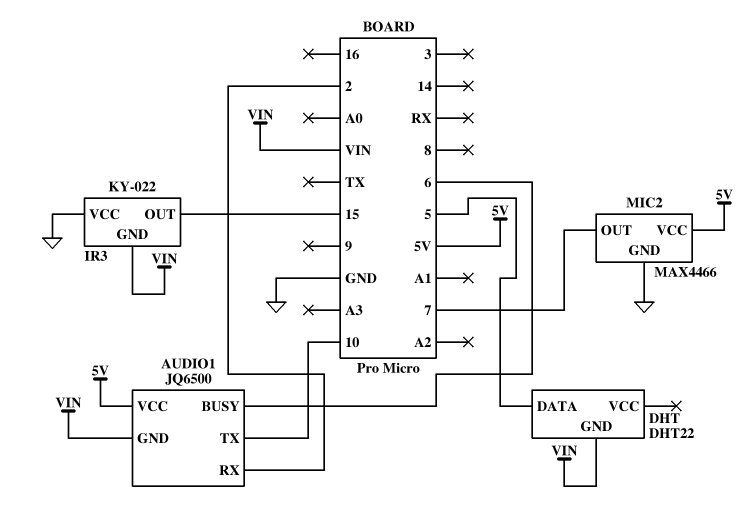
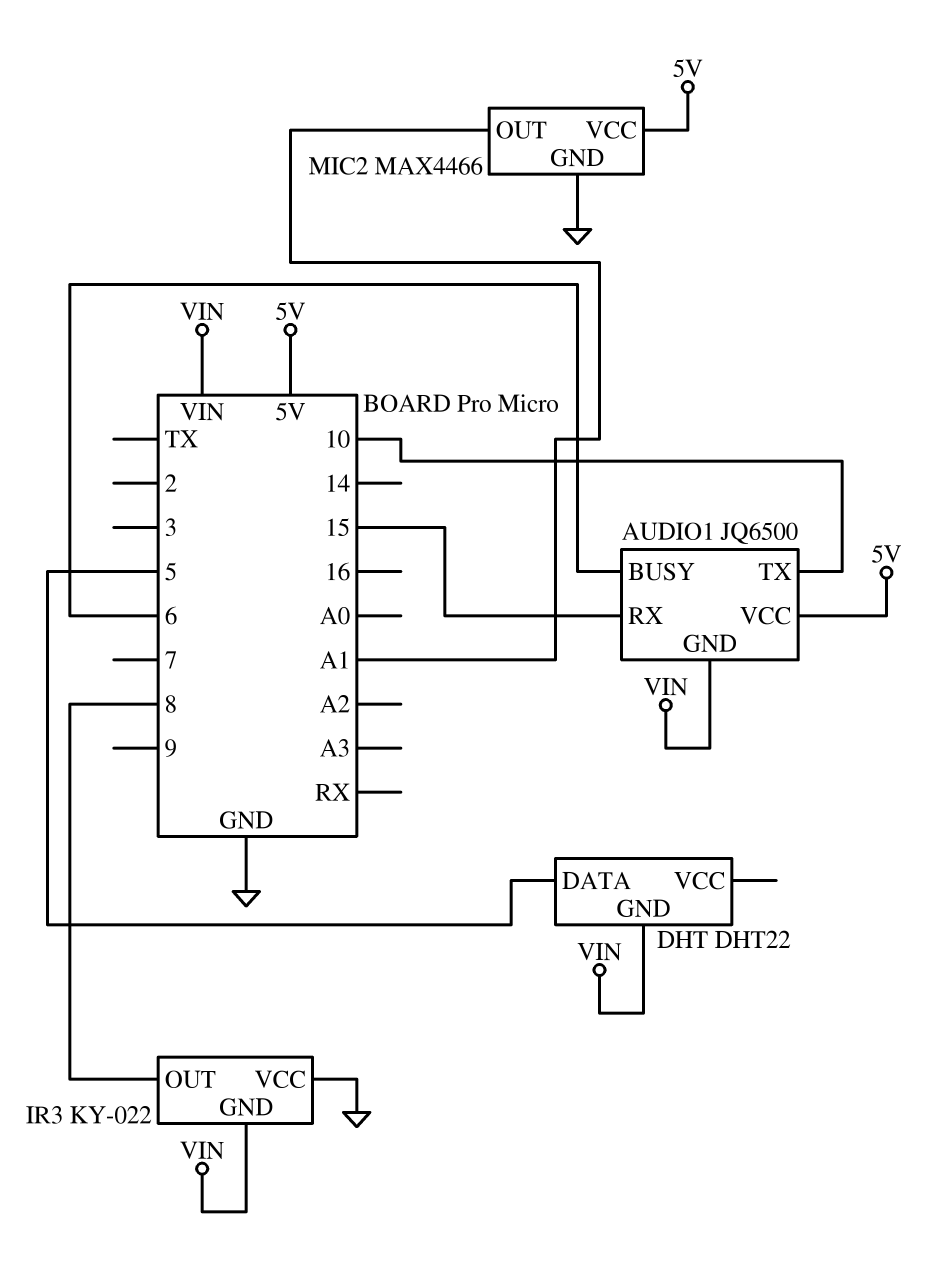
AUDIO1 pin RX: 2 -> 15
IR3 pin OUT: 15 -> 8
MIC2 pin OUT: 7 -> A1

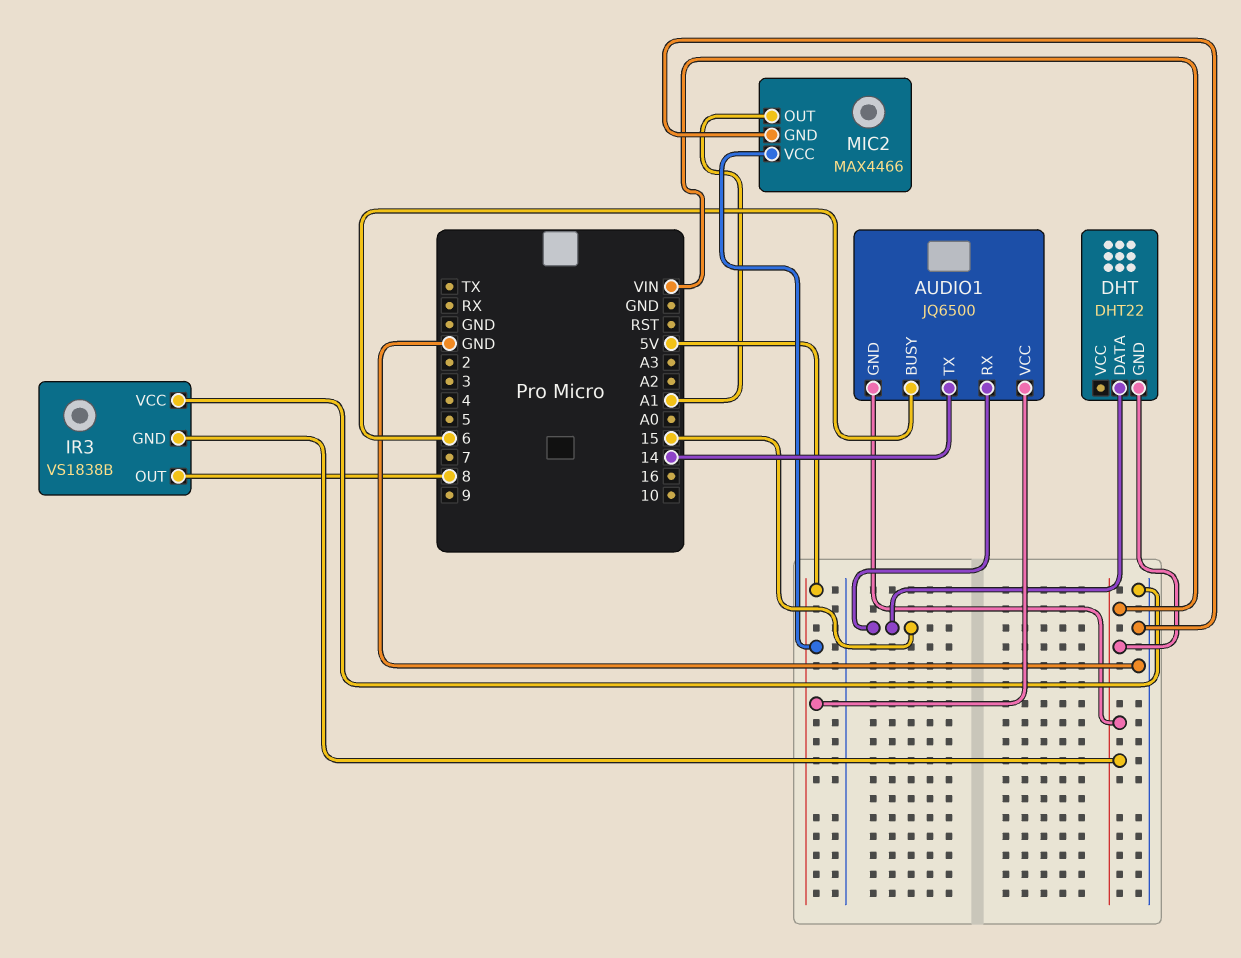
AUDIO1 pin TX: 10 -> 14
DHT pin DATA: 5 -> 15
IR3: KY-022 -> VS1838B

